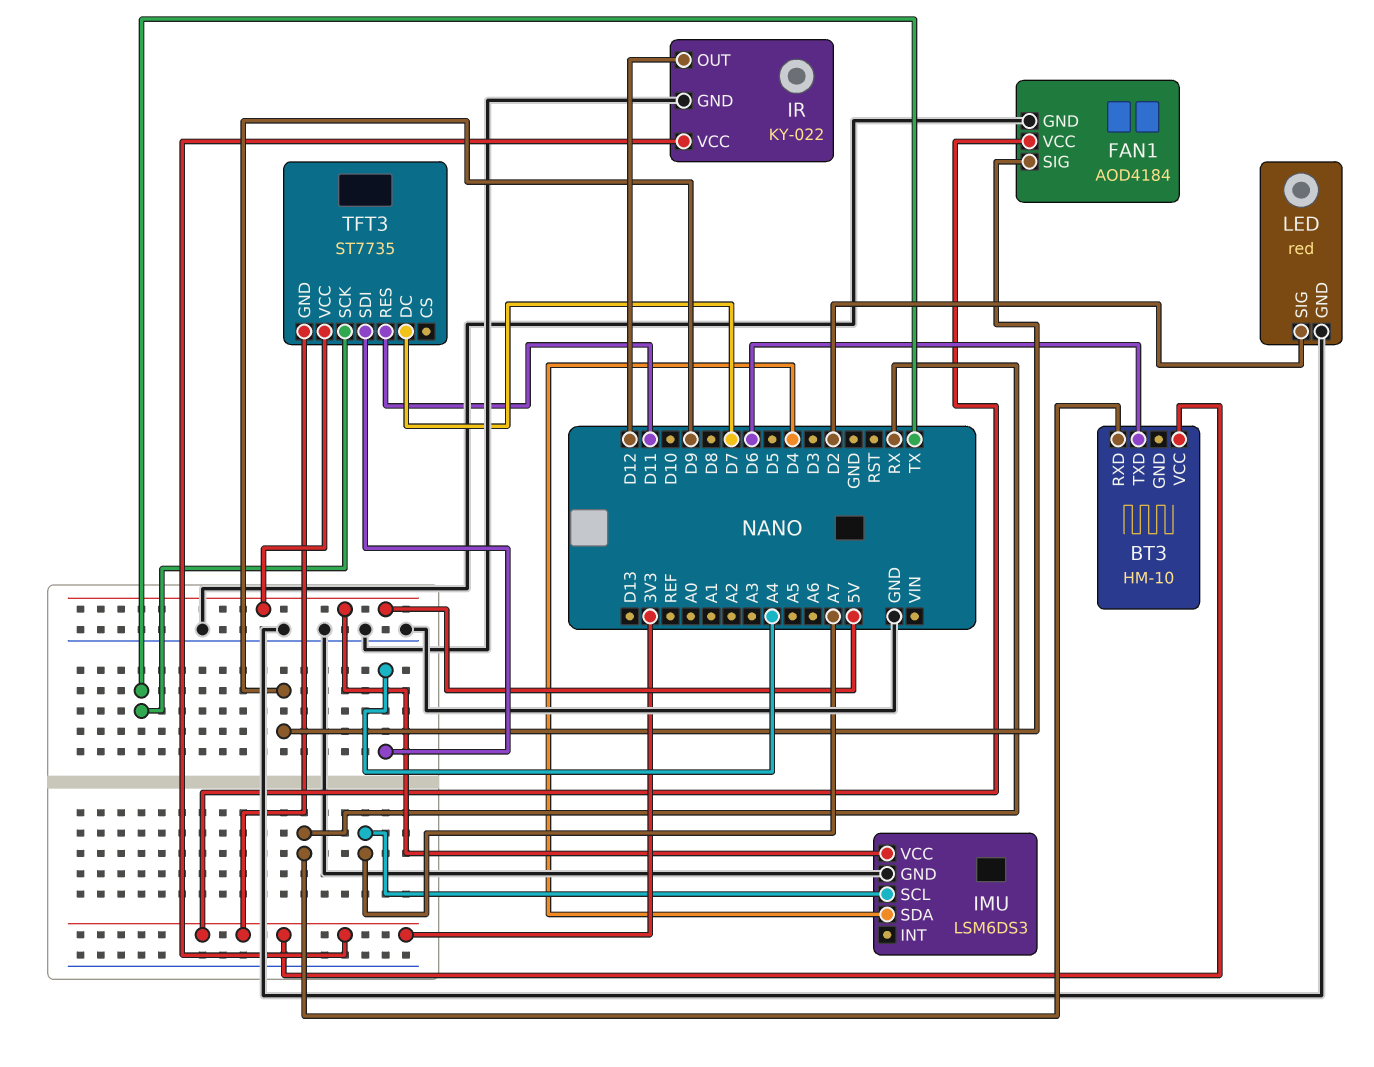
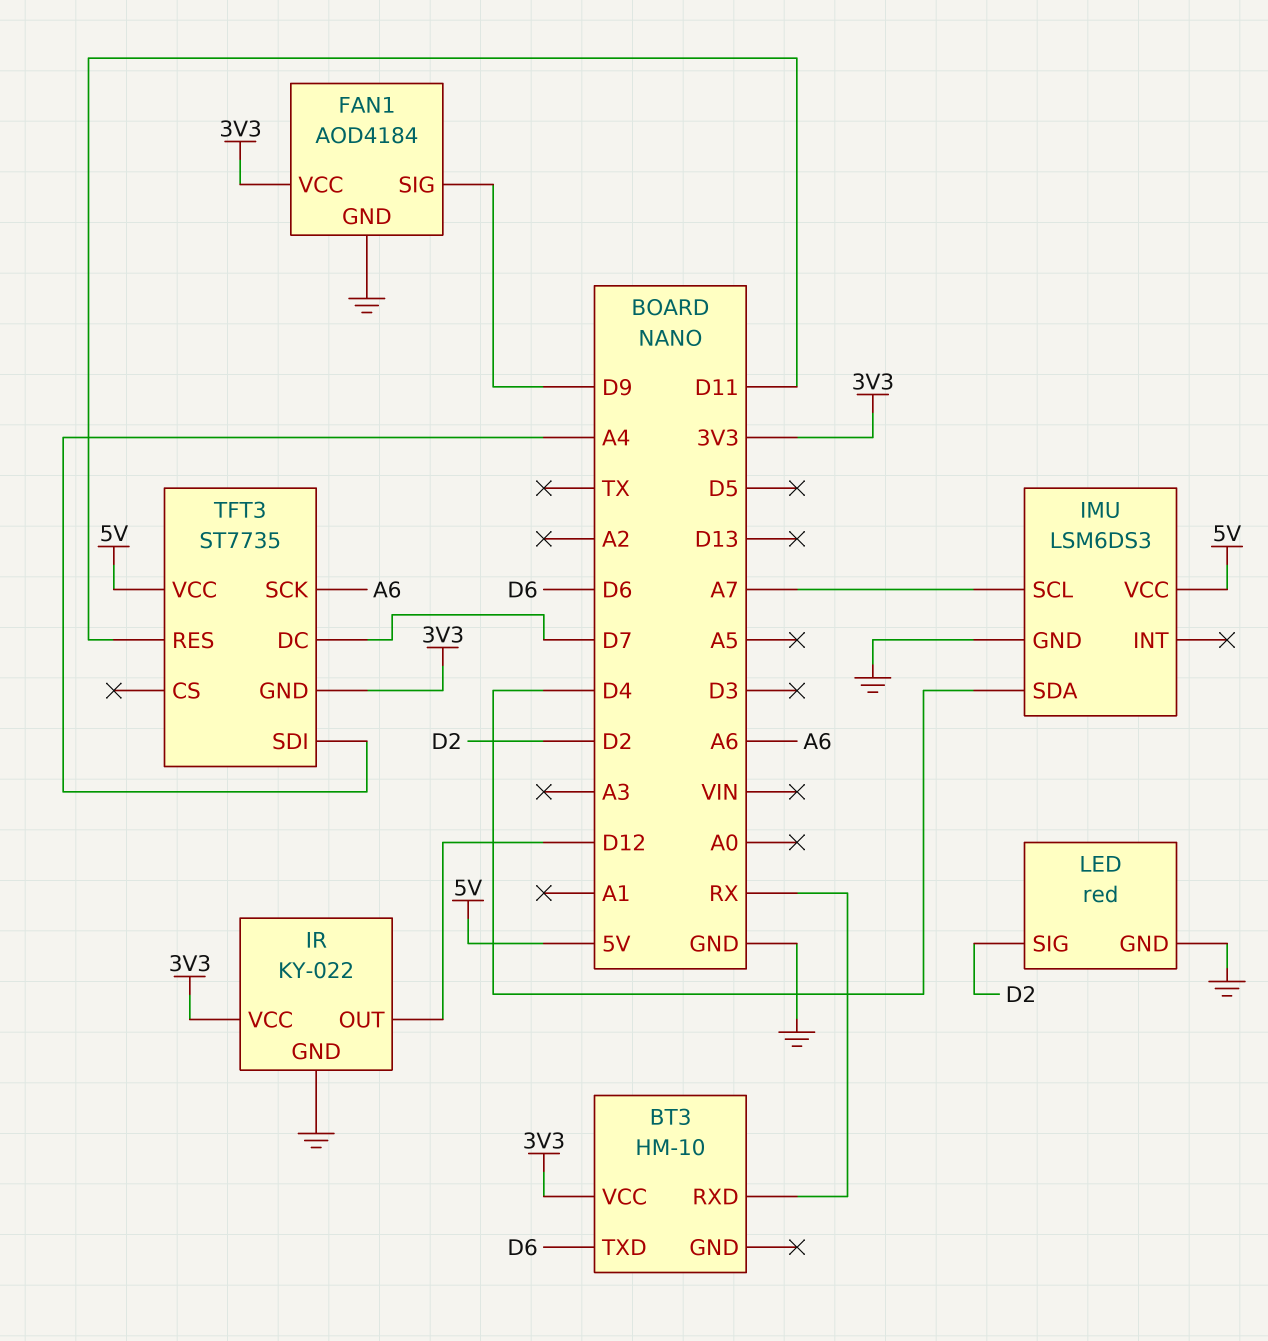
TFT3 pin SCK: TX -> A6

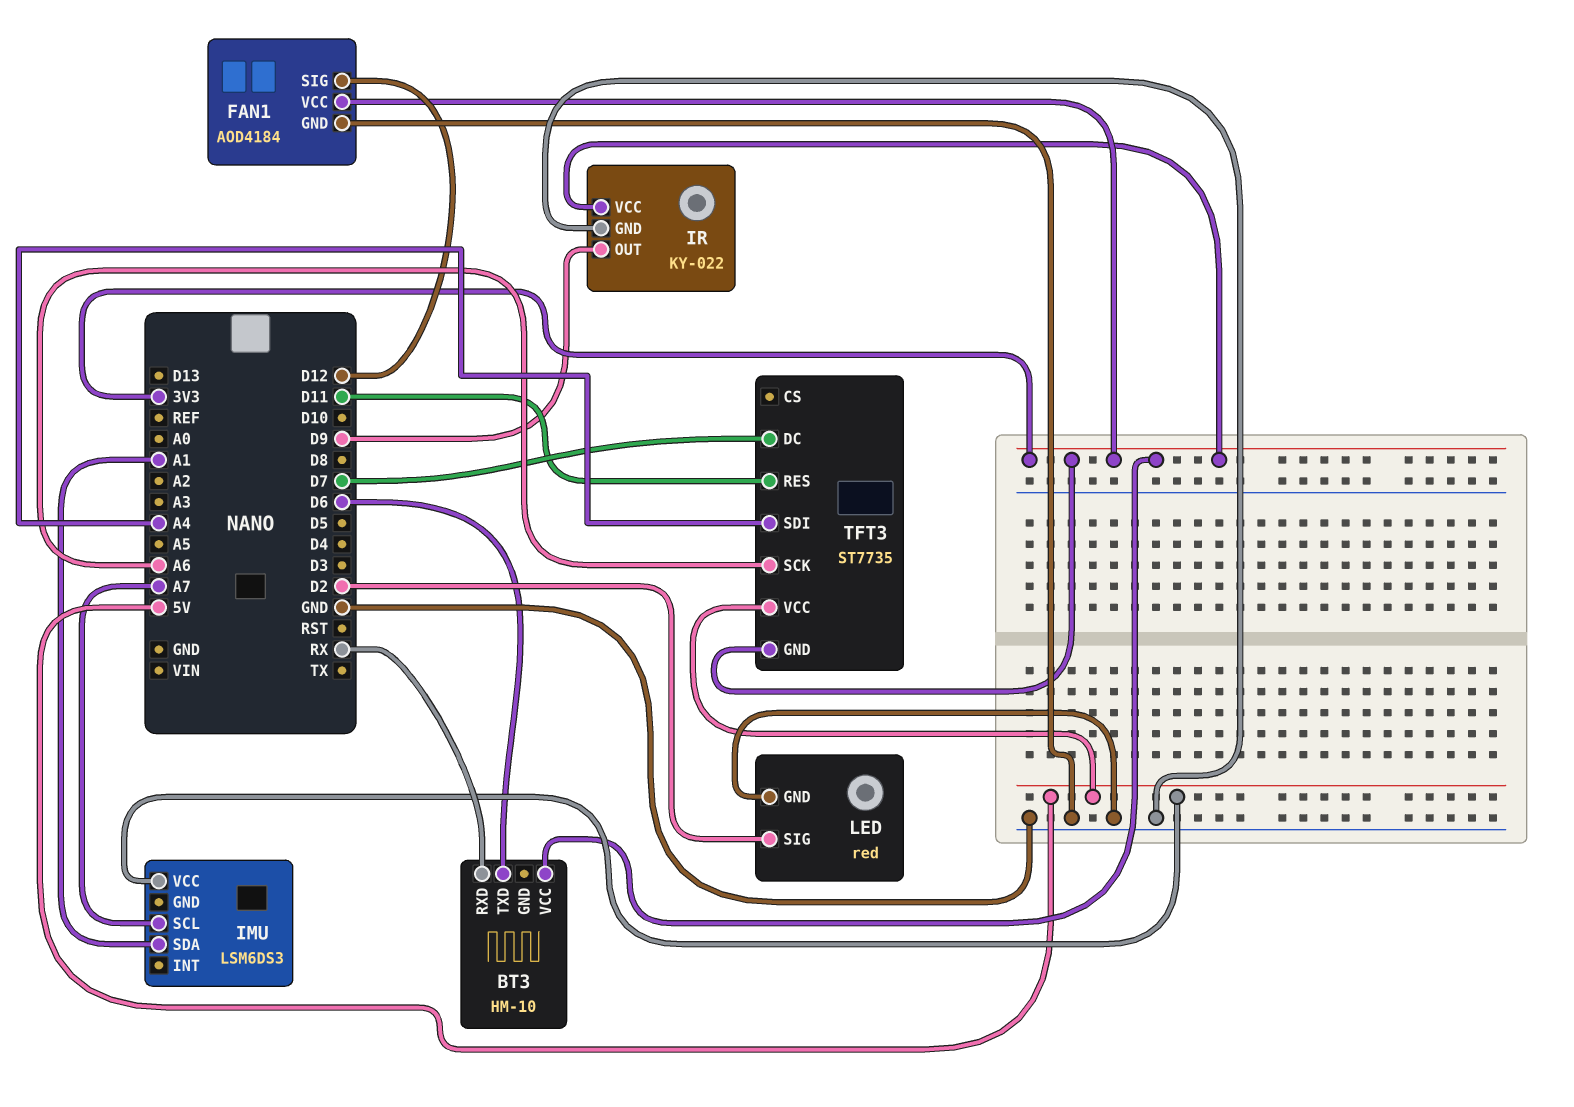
FAN1 pin SIG: D9 -> D12
IMU pin GND: GND -> none
IMU pin SDA: D4 -> A1
IR pin OUT: D12 -> D9

